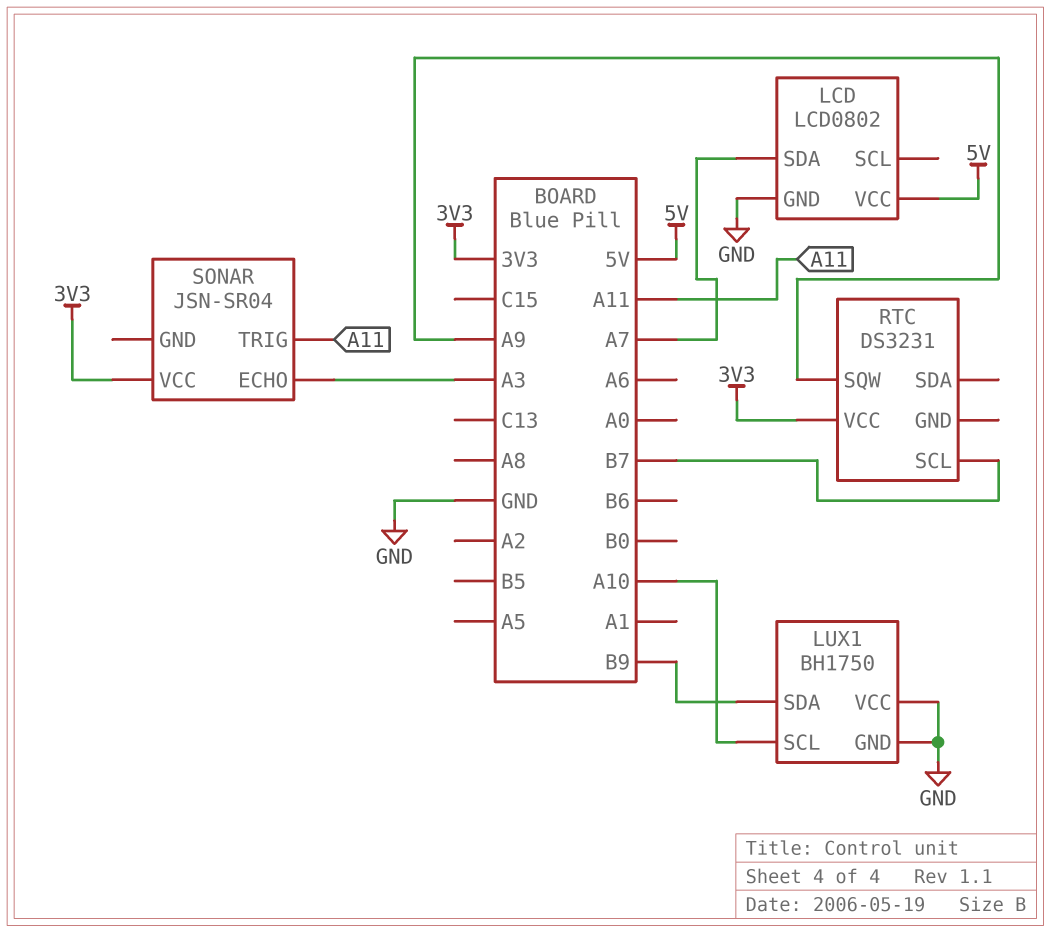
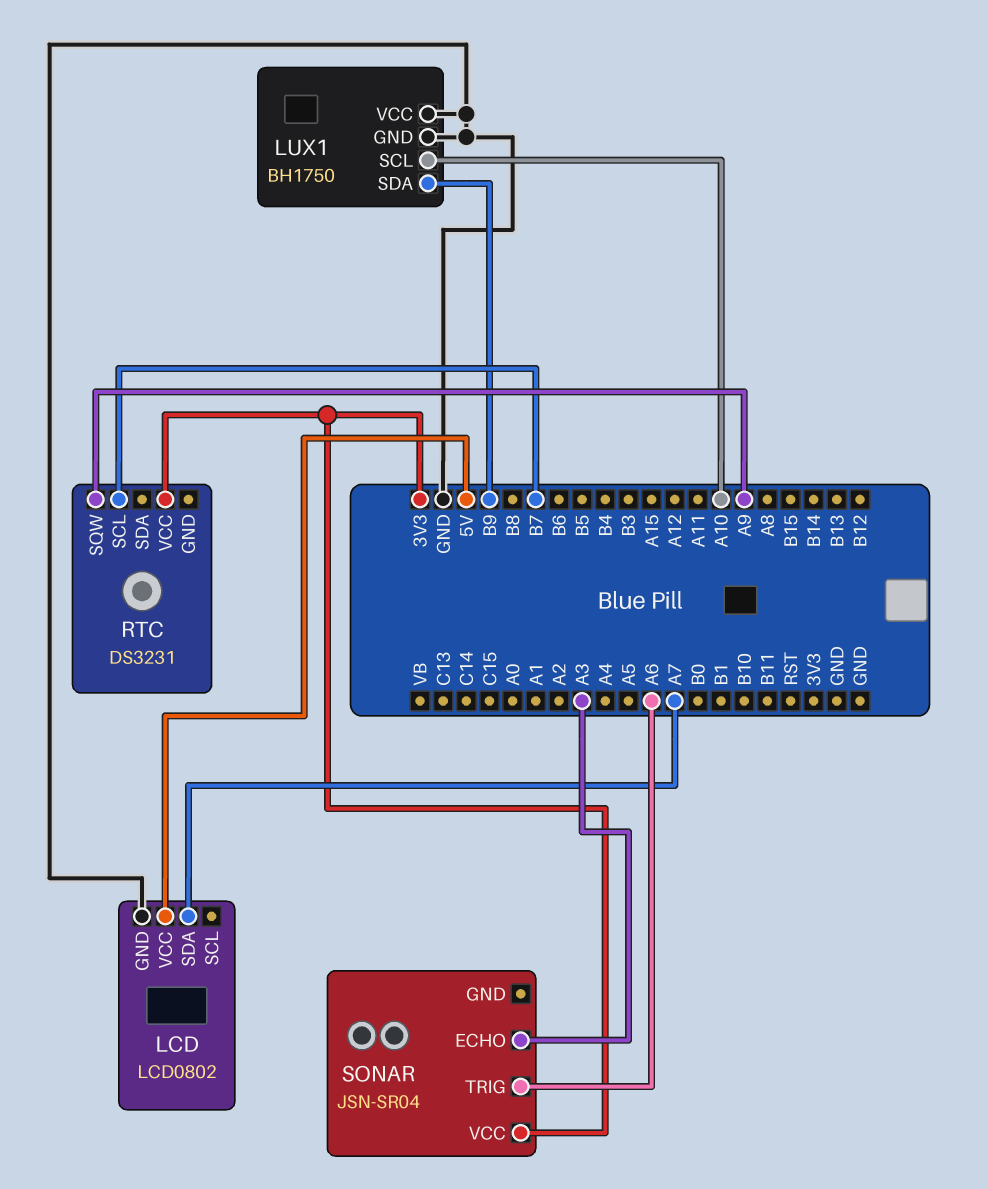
SONAR pin TRIG: A11 -> A6

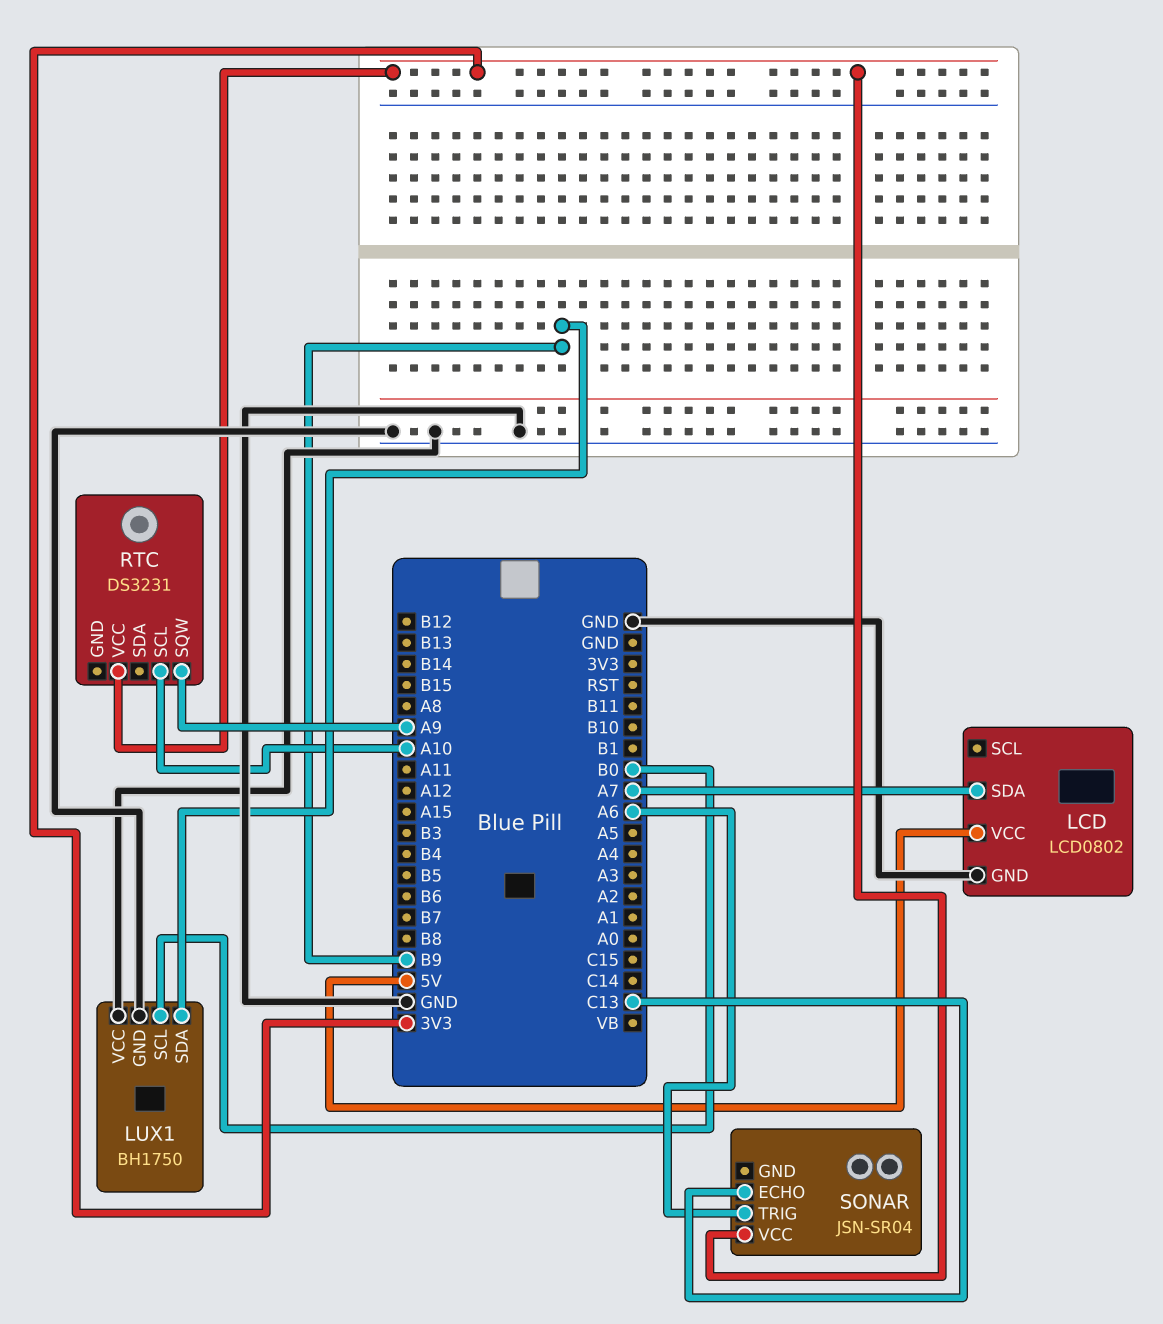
LUX1 pin SCL: A10 -> B0
RTC pin SCL: B7 -> A10
SONAR pin ECHO: A3 -> C13

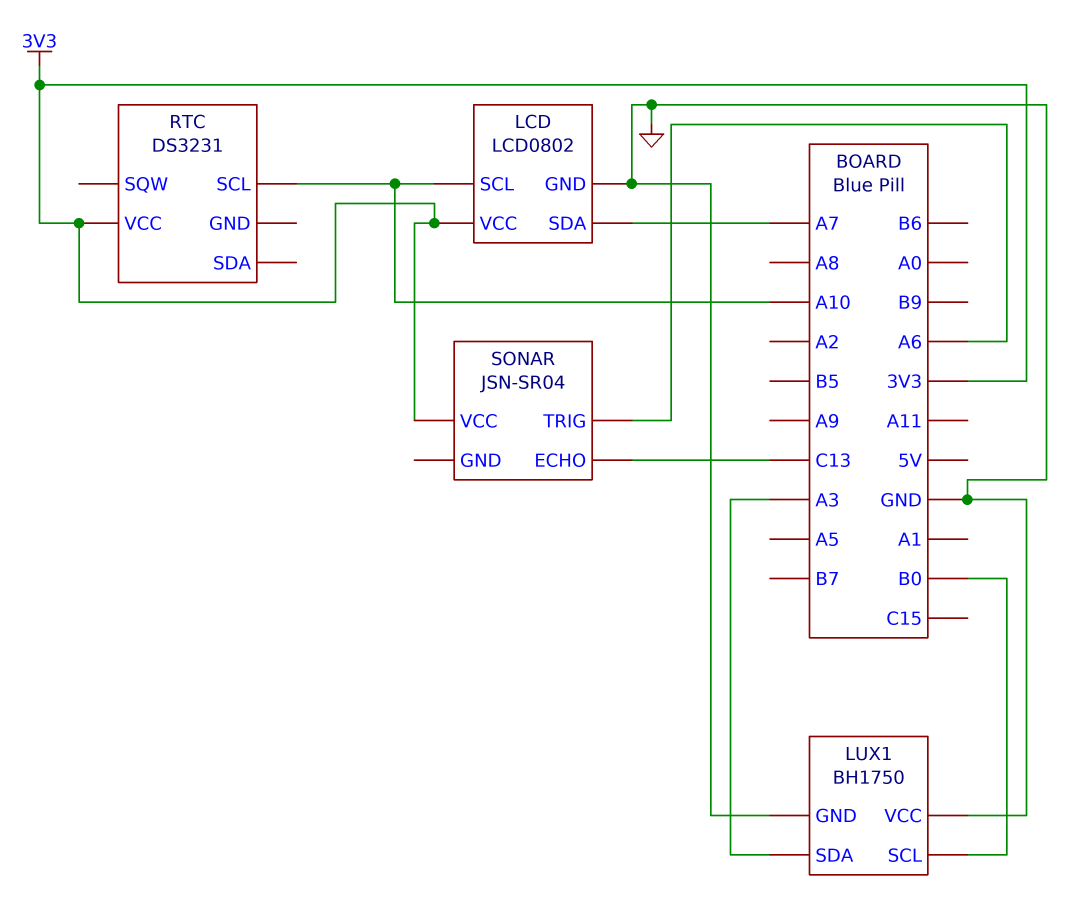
LCD pin SCL: none -> A10
LCD pin VCC: 5V -> 3V3
LUX1 pin SDA: B9 -> A3
RTC pin SQW: A9 -> none

